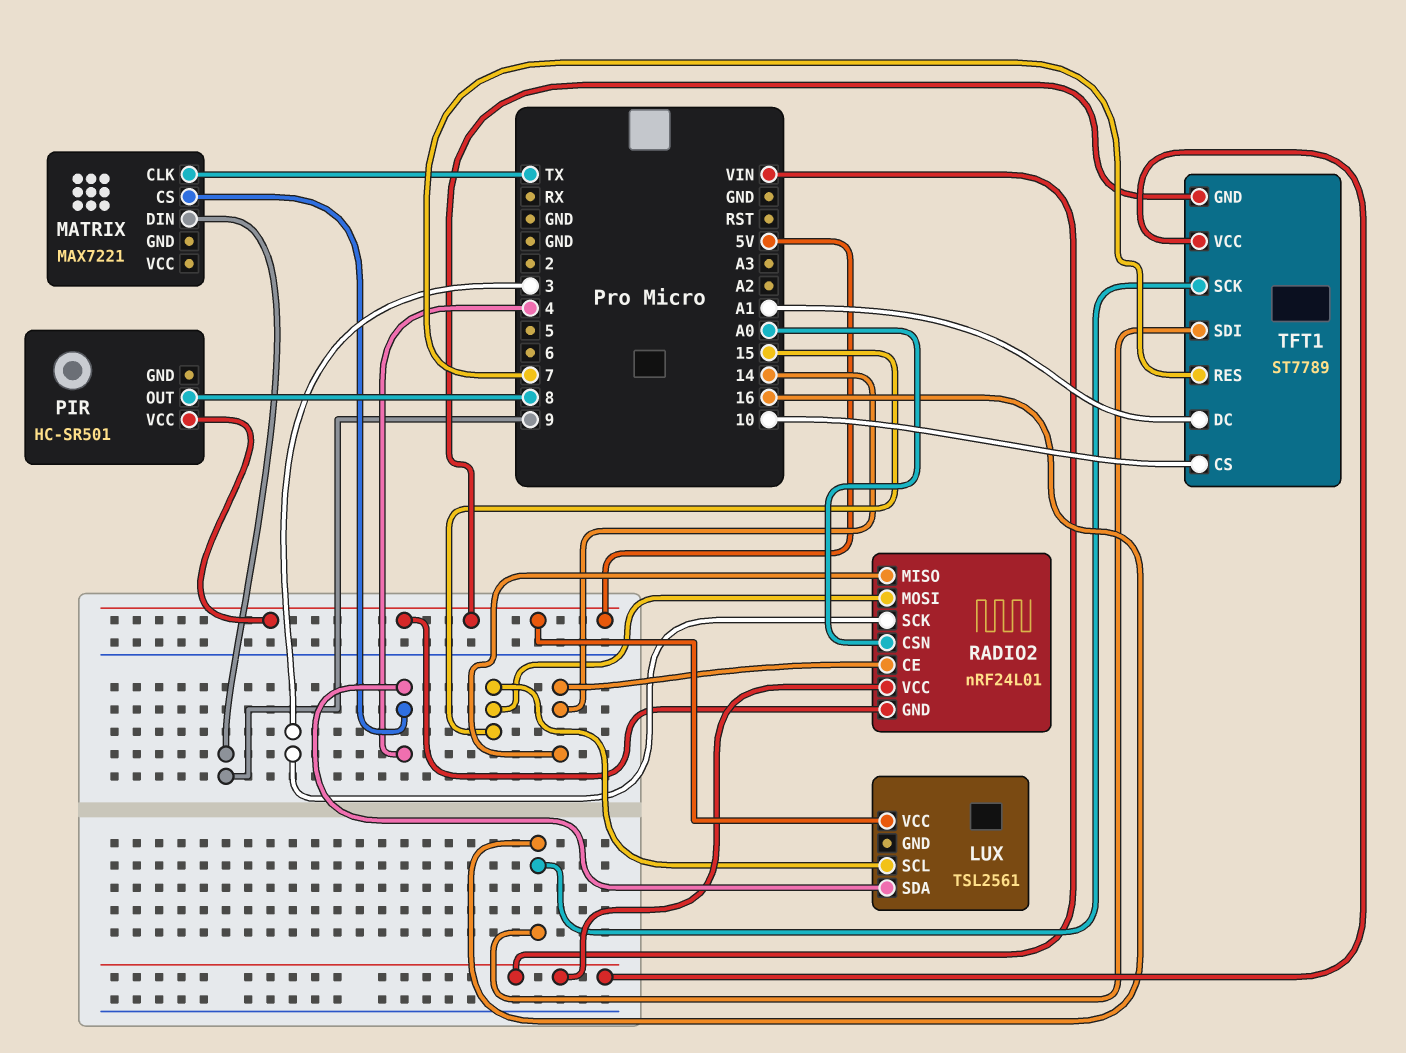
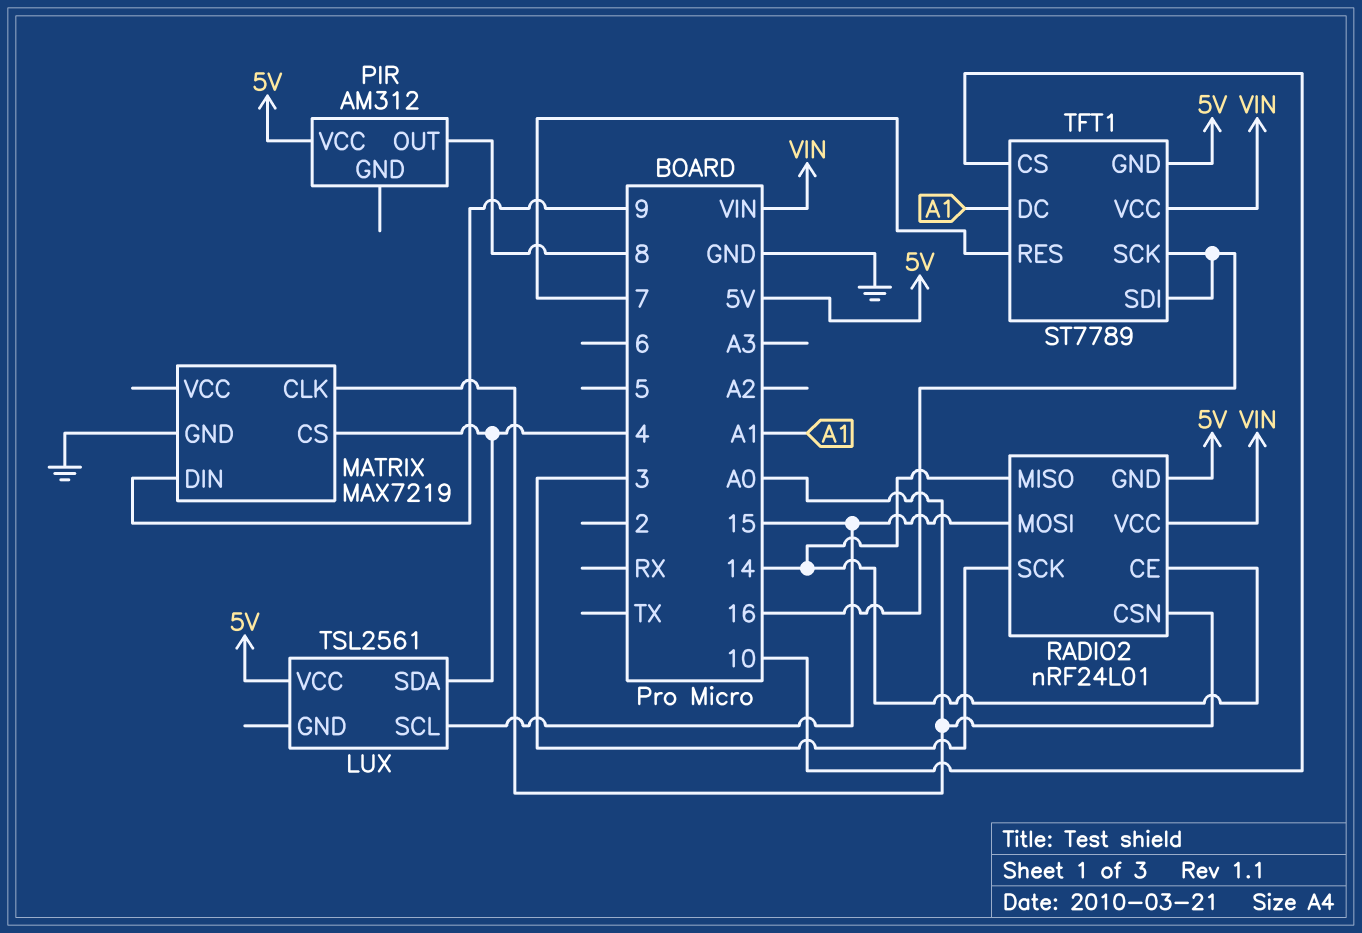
MATRIX: MAX7221 -> MAX7219
MATRIX pin CLK: TX -> A0
MATRIX pin GND: none -> GND
PIR: HC-SR501 -> AM312

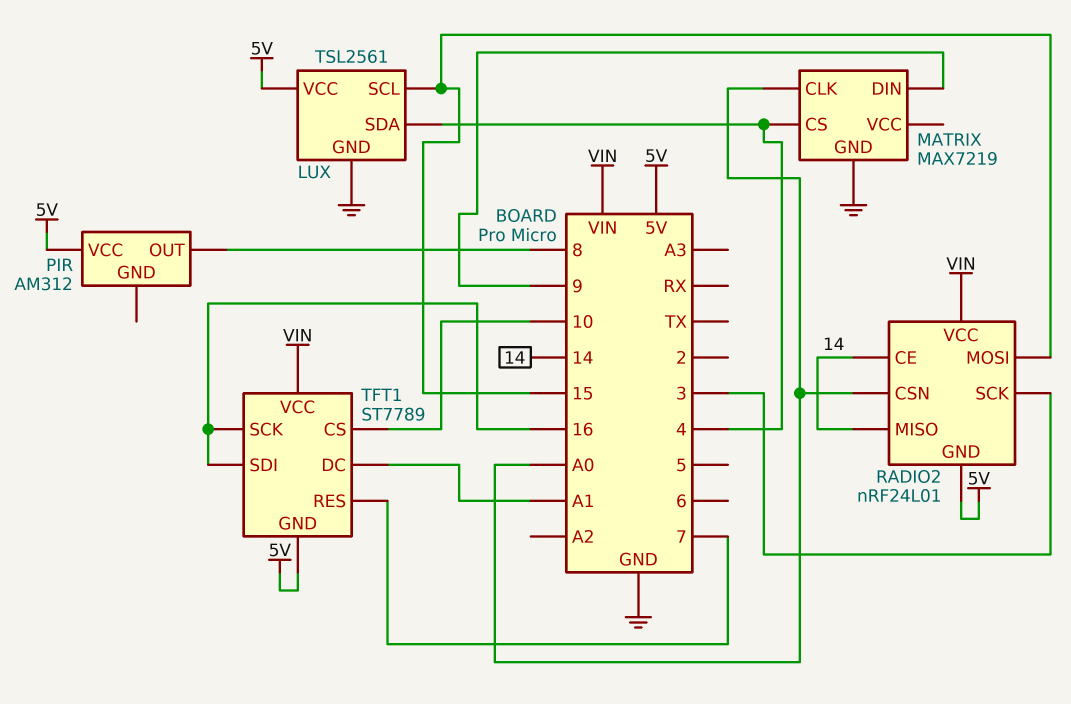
LUX pin GND: none -> GND

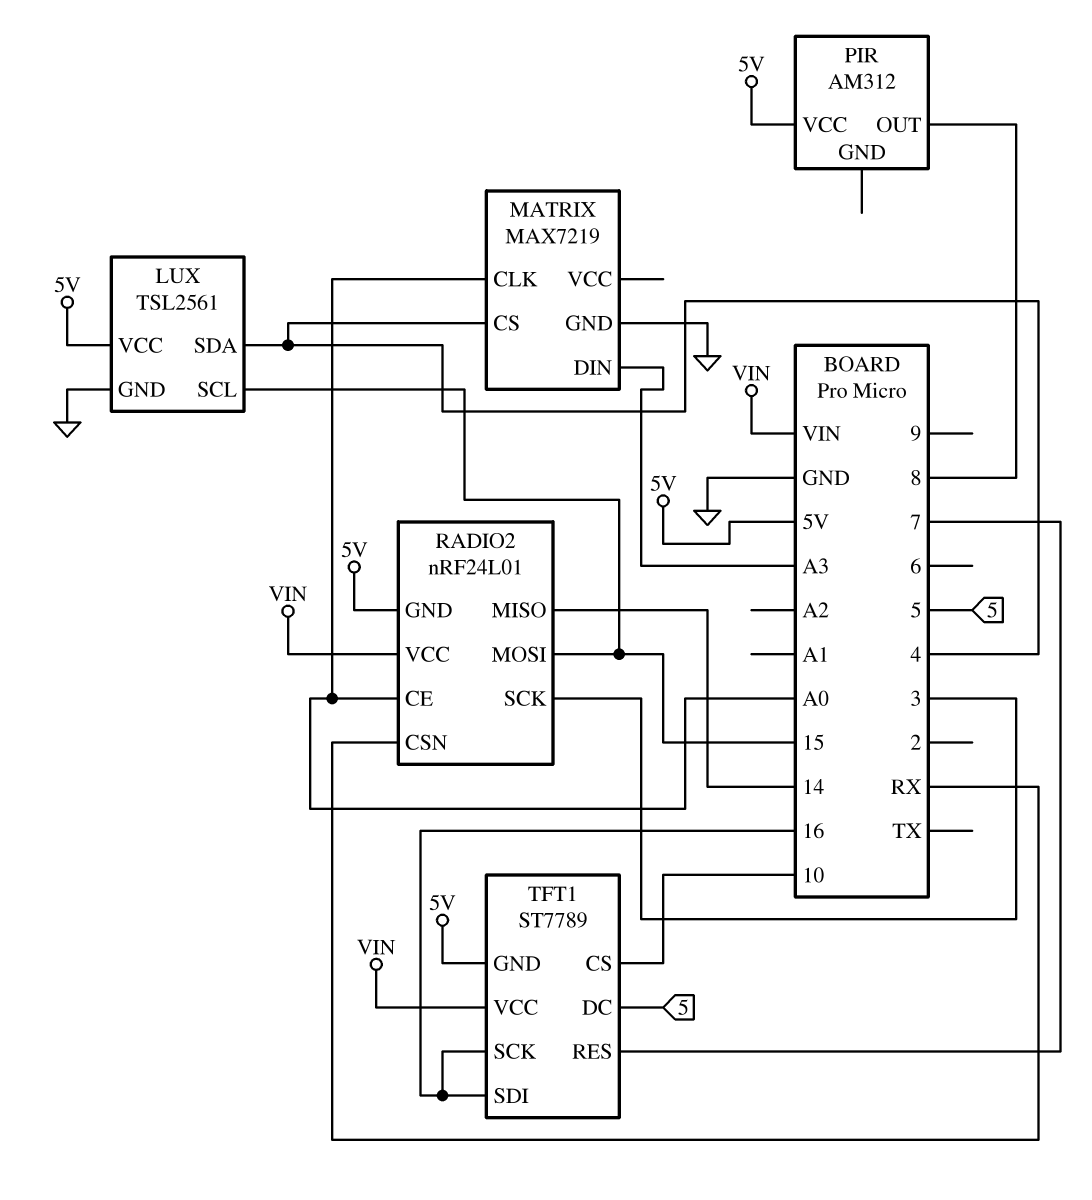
MATRIX pin DIN: 9 -> A3
RADIO2 pin CE: 14 -> A0
RADIO2 pin CSN: A0 -> RX
TFT1 pin DC: A1 -> 5

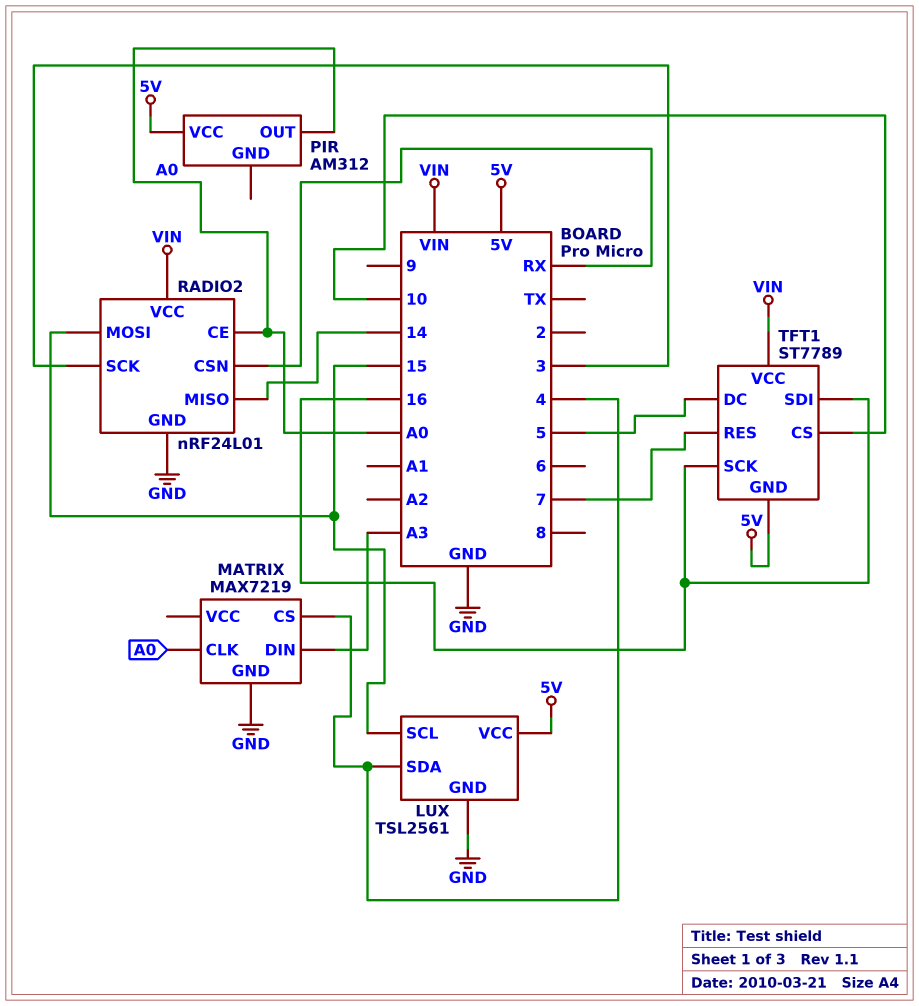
PIR pin OUT: 8 -> A0
RADIO2 pin GND: 5V -> GND

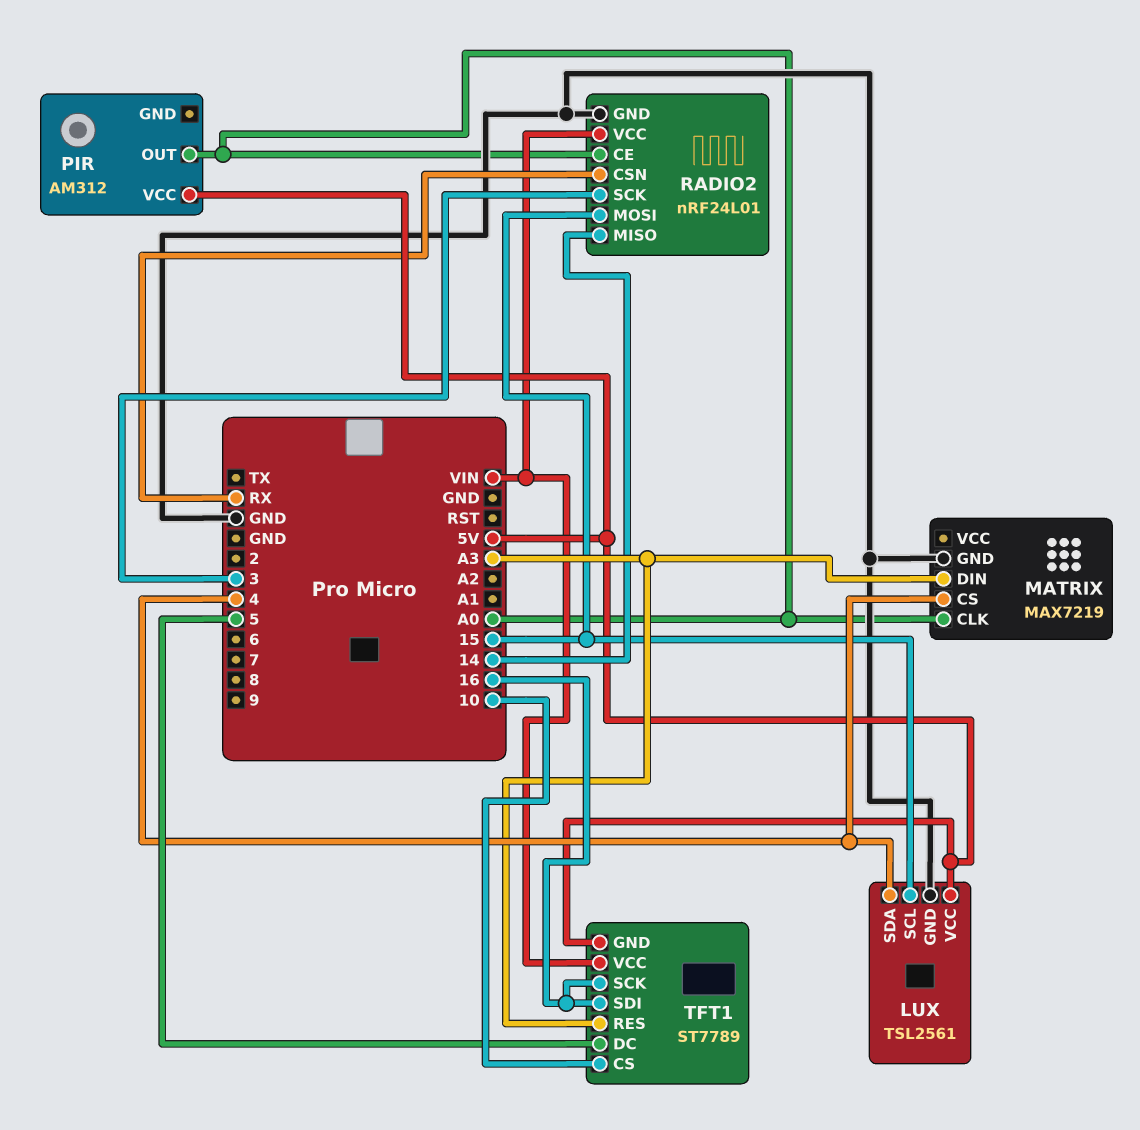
TFT1 pin RES: 7 -> A3

